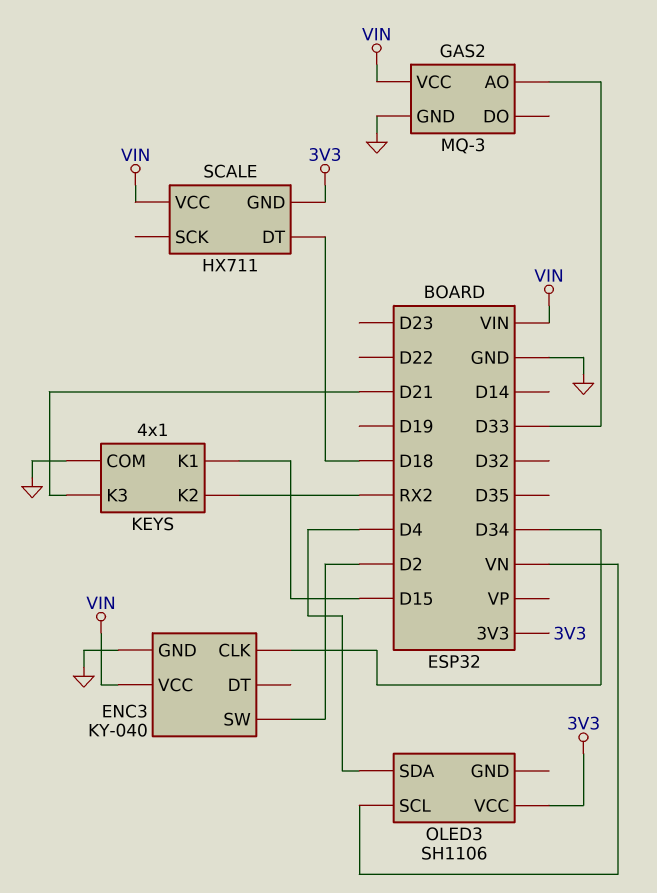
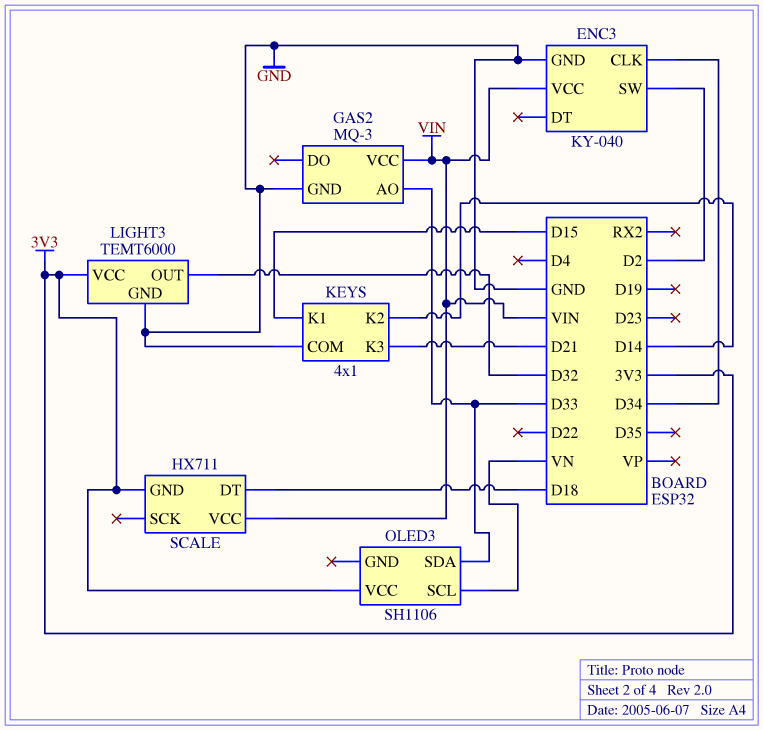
KEYS pin K2: RX2 -> D14
LIGHT3: none -> TEMT6000
LIGHT3 pin GND: none -> GND
LIGHT3 pin OUT: none -> D32
LIGHT3 pin VCC: none -> 3V3
OLED3 pin SDA: D4 -> D33

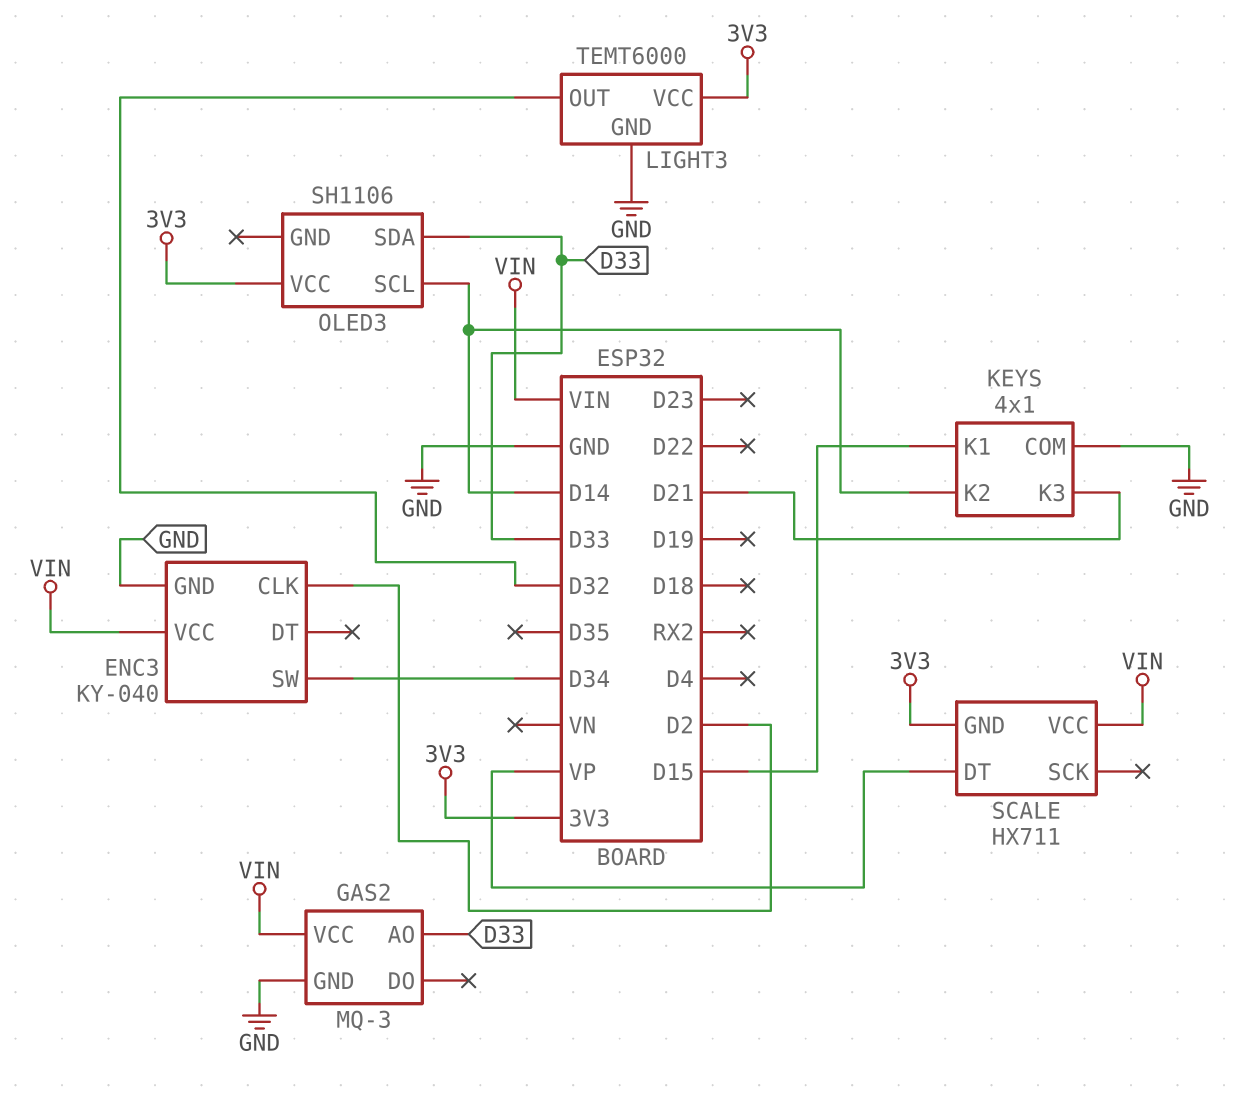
ENC3 pin CLK: D34 -> D2
ENC3 pin SW: D2 -> D34
OLED3 pin SCL: VN -> D14
SCALE pin DT: D18 -> VP

